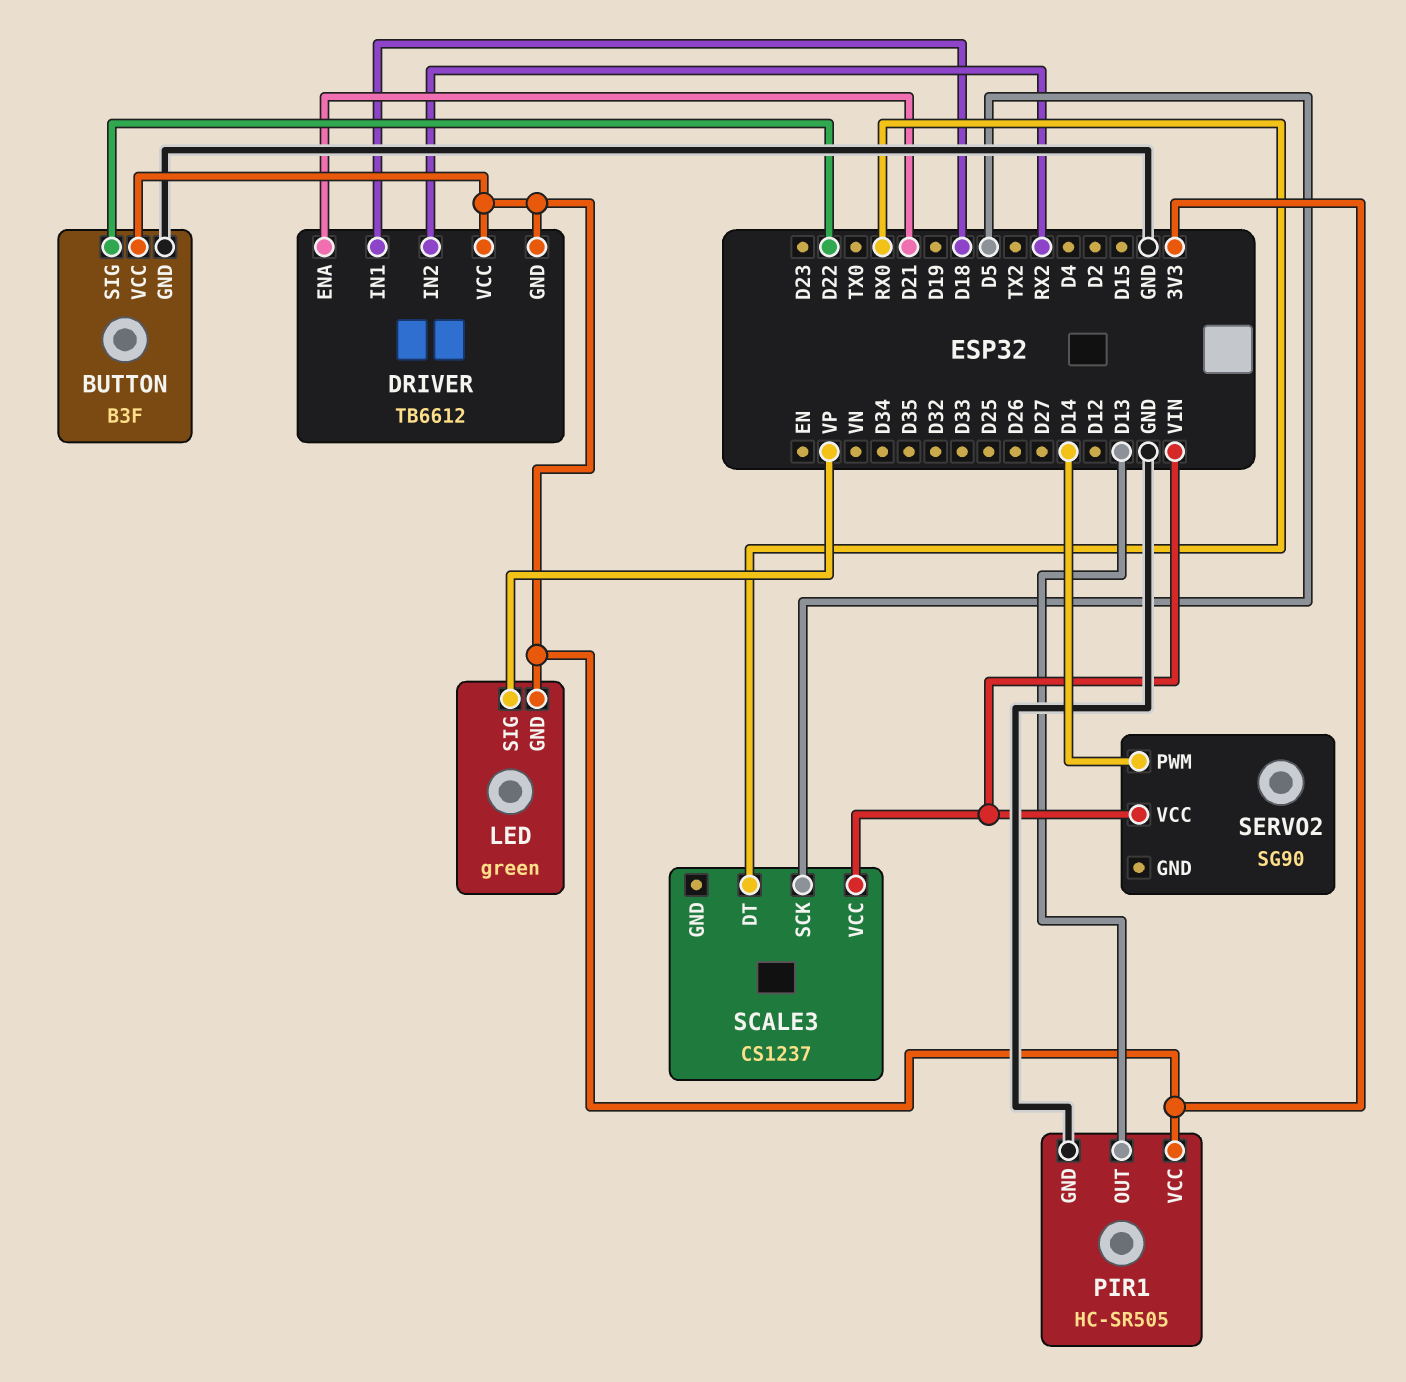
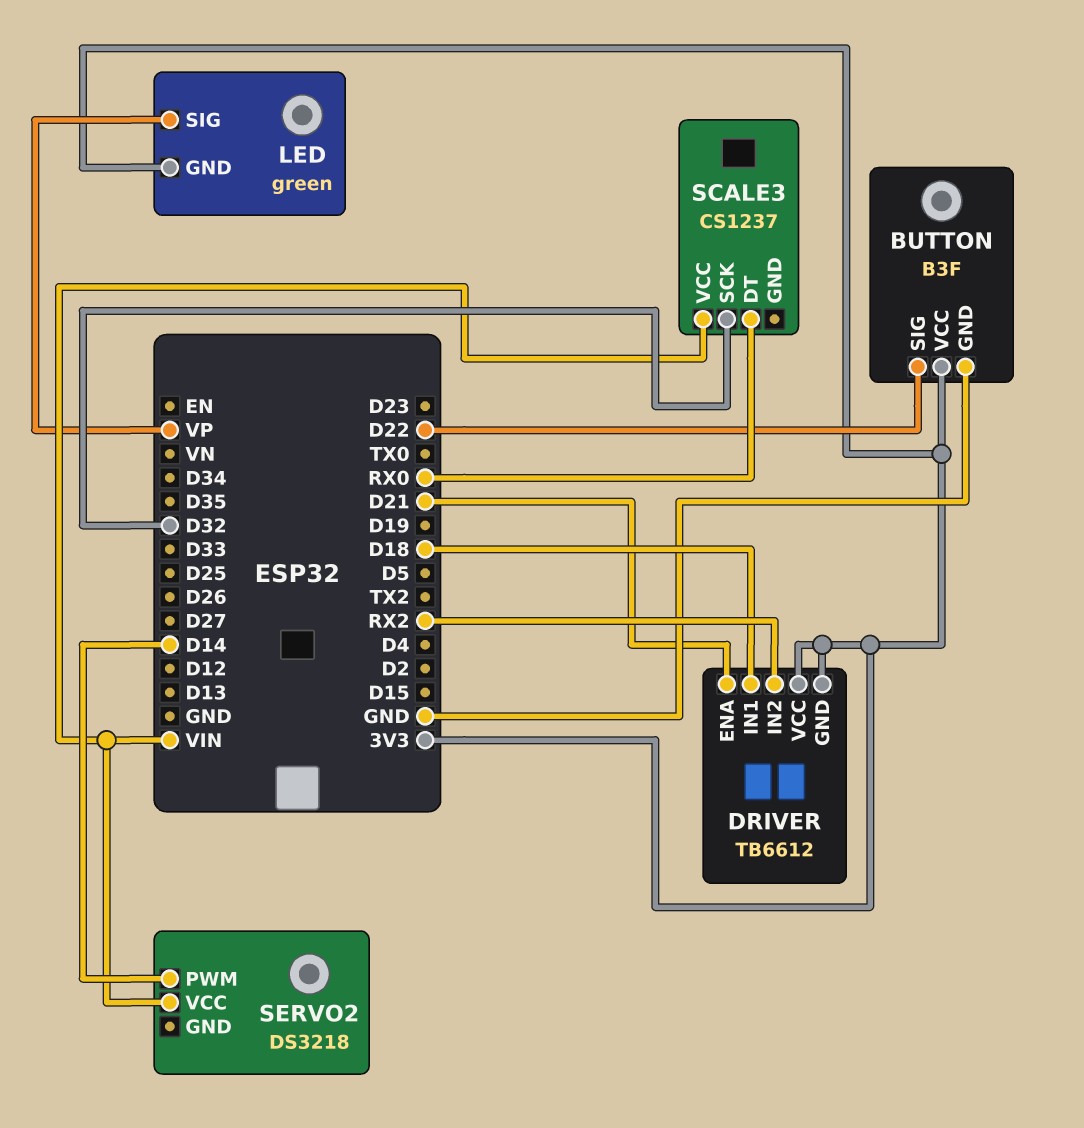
PIR1: HC-SR505 -> none
PIR1 pin GND: GND -> none
PIR1 pin OUT: D13 -> none
PIR1 pin VCC: 3V3 -> none
SCALE3 pin SCK: D5 -> D32
SERVO2: SG90 -> DS3218

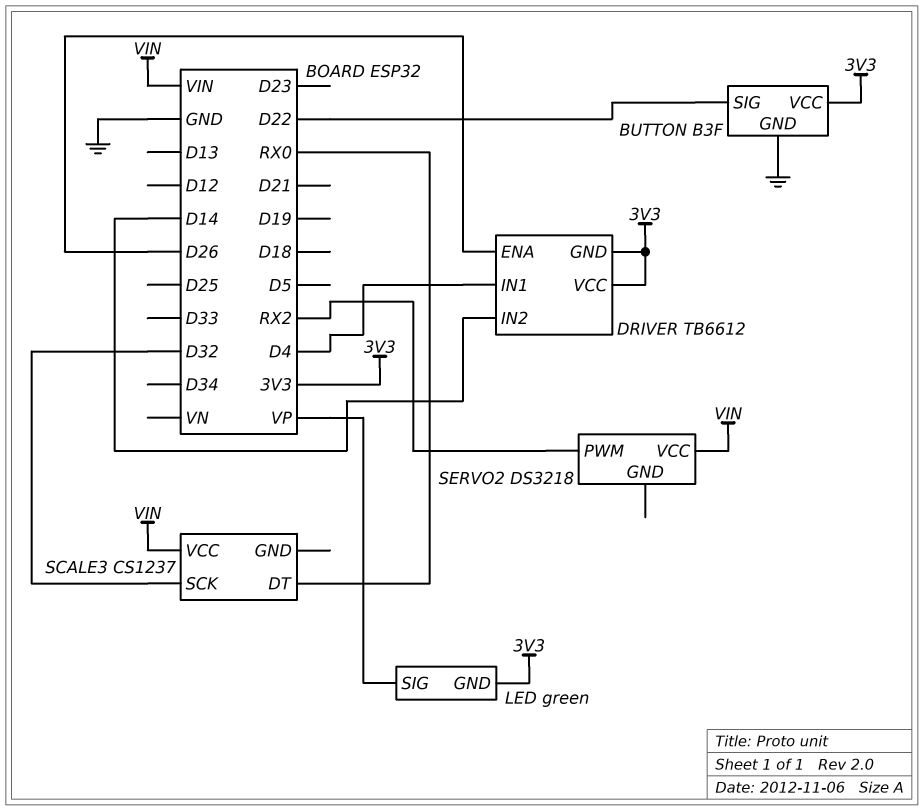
DRIVER pin ENA: D21 -> D26
DRIVER pin IN1: D18 -> D4
DRIVER pin IN2: RX2 -> D14
SERVO2 pin PWM: D14 -> RX2

